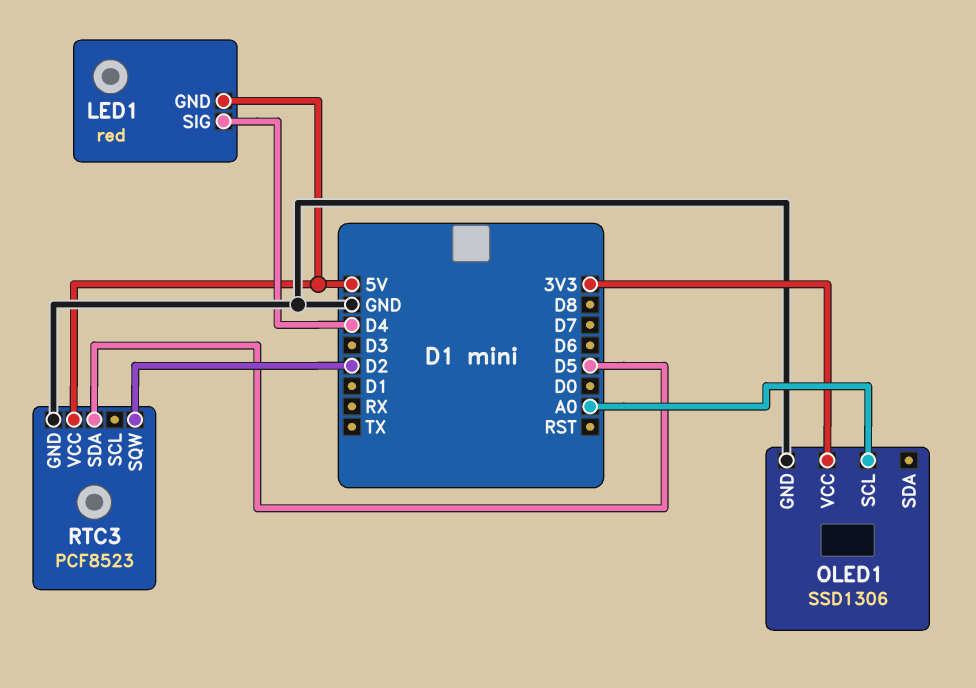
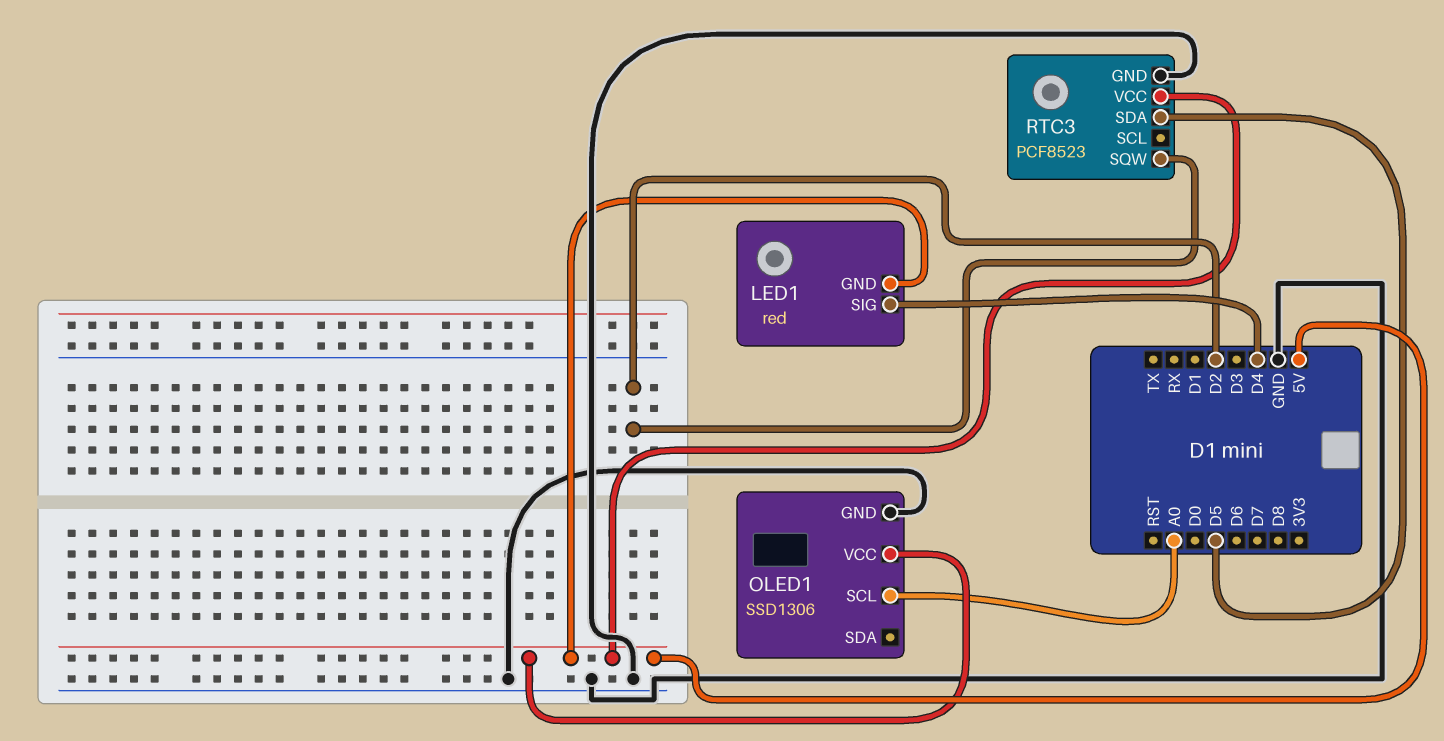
OLED1 pin VCC: 3V3 -> 5V

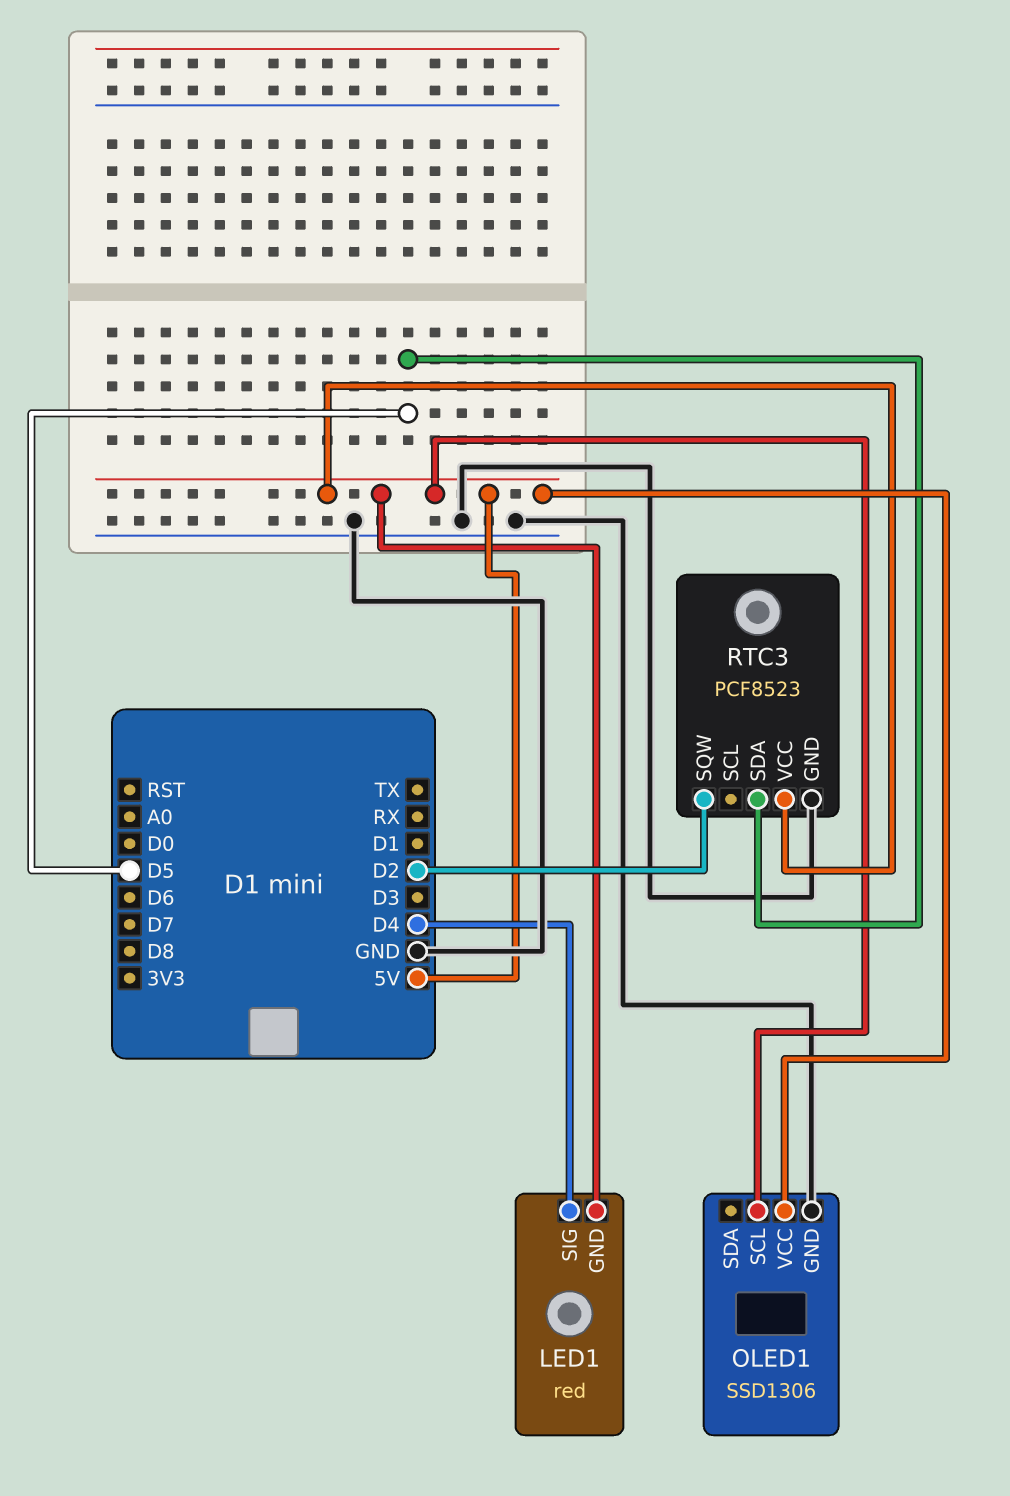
OLED1 pin SCL: A0 -> 5V

